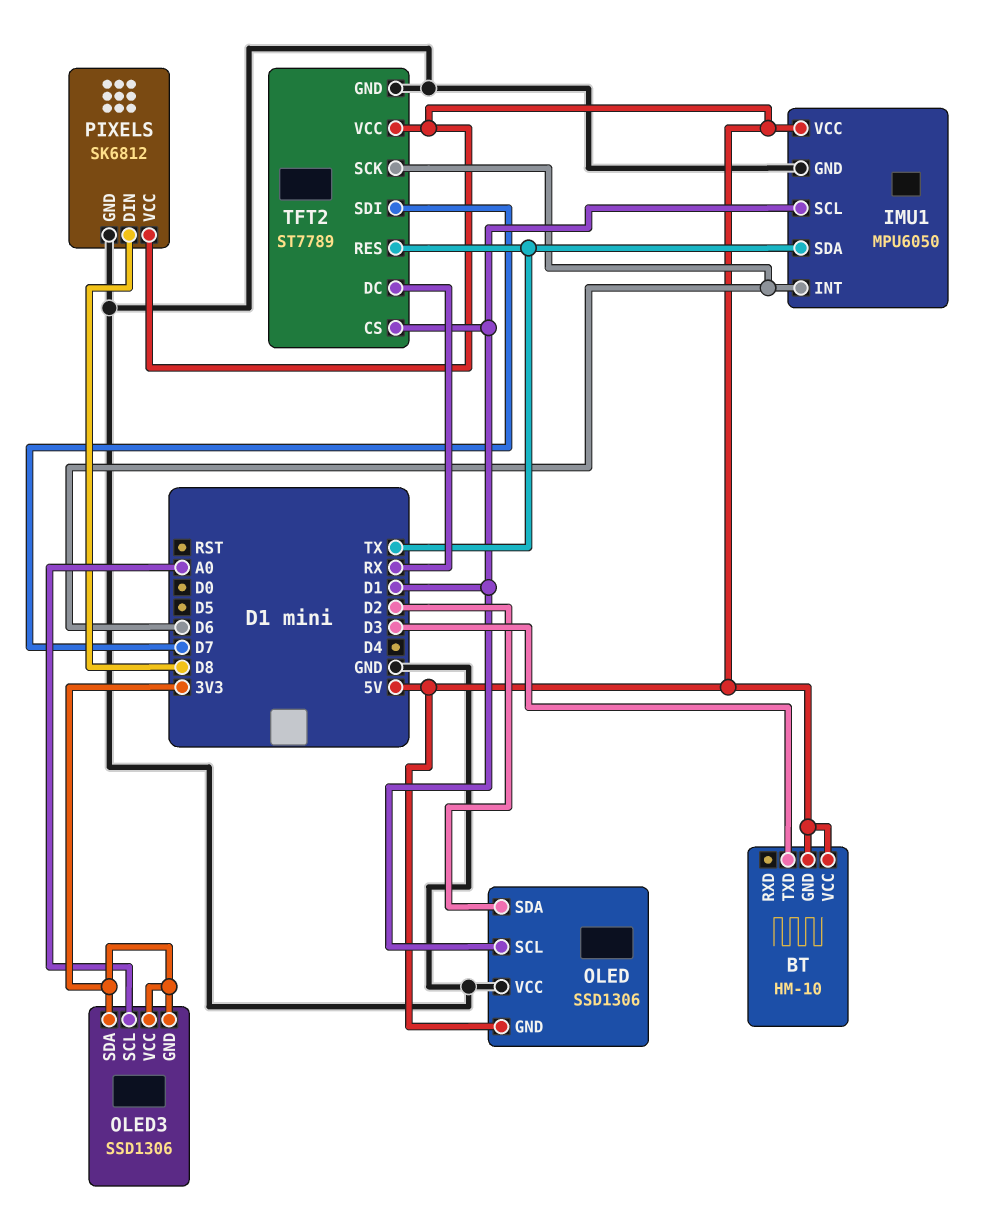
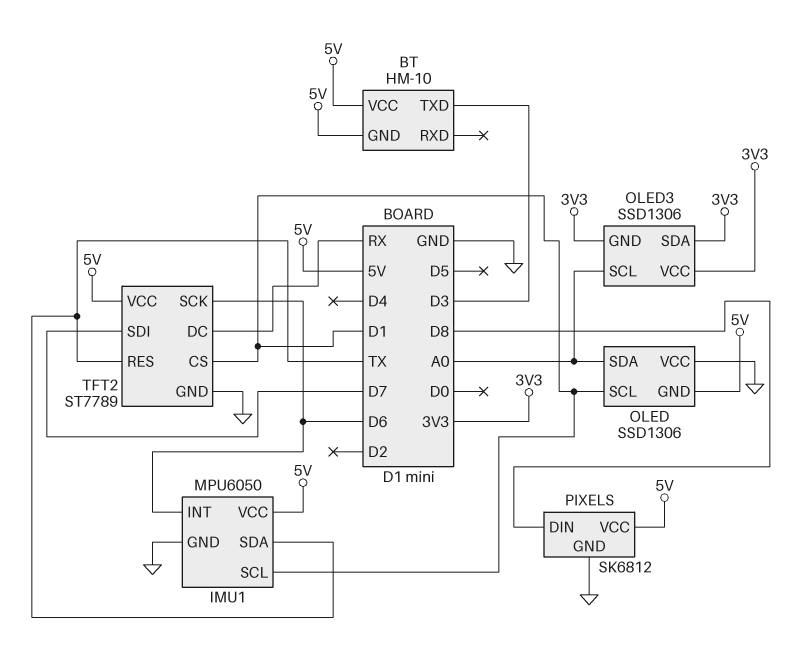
OLED pin SDA: D2 -> A0

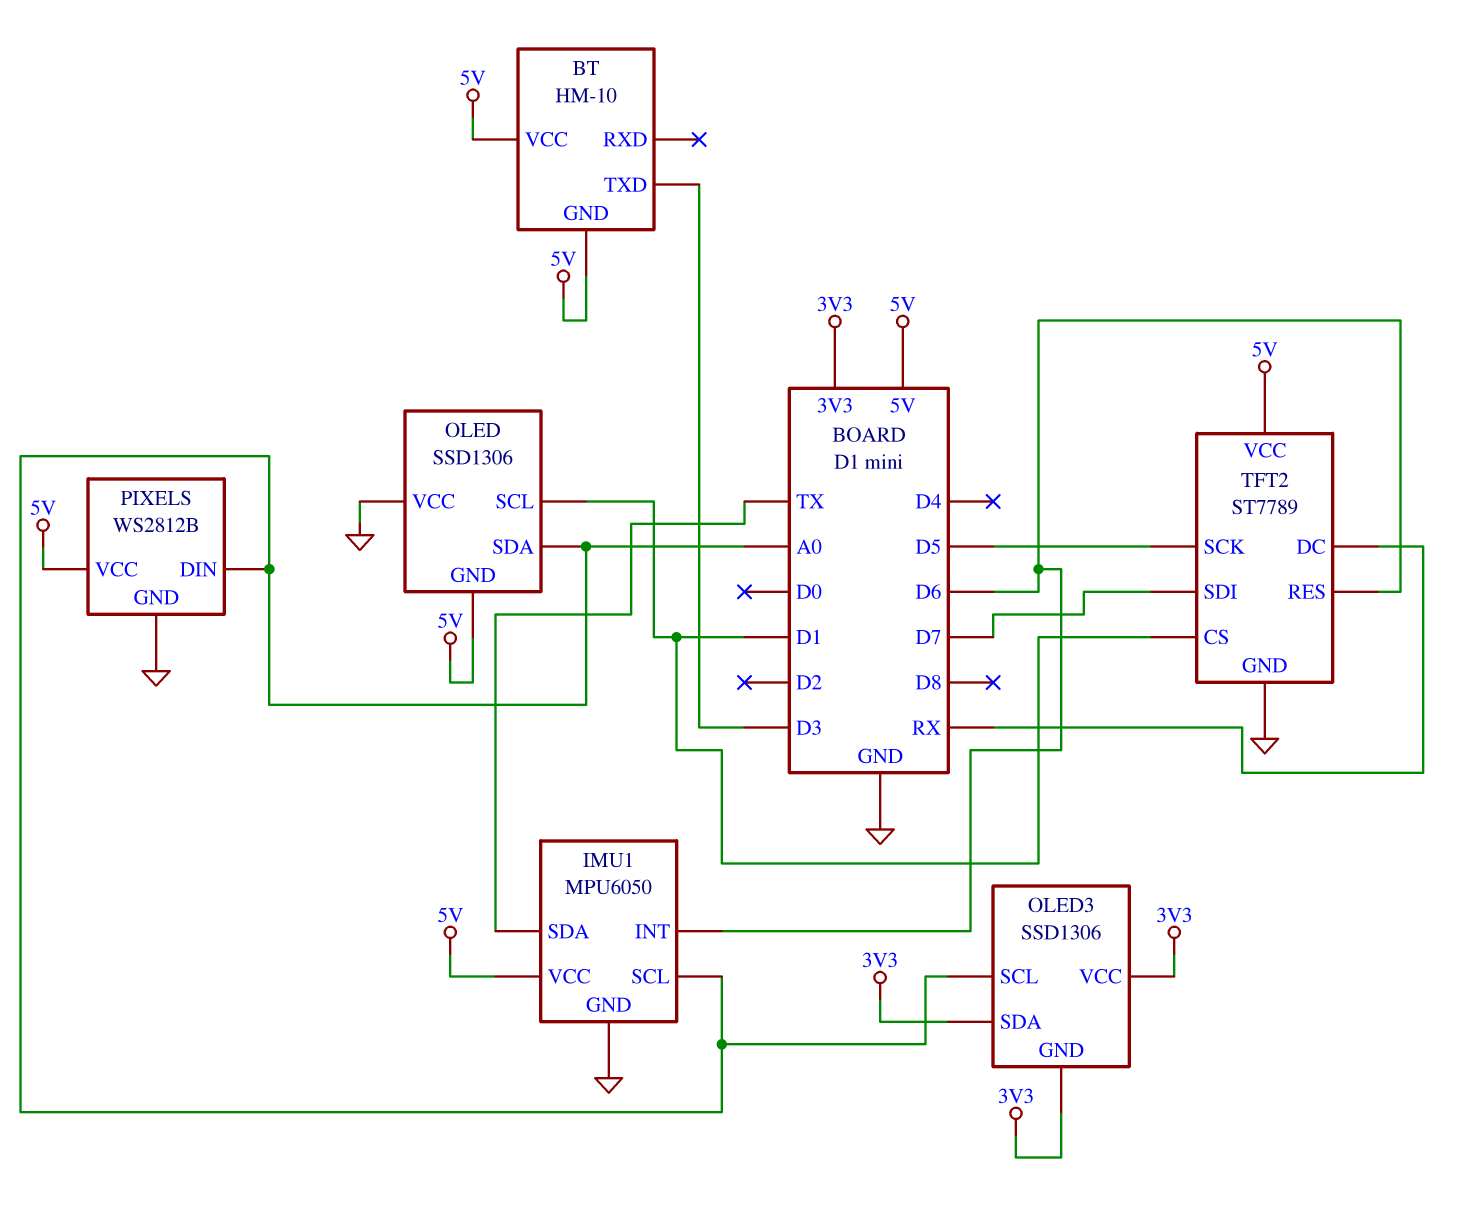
IMU1 pin SCL: D1 -> A0
PIXELS: SK6812 -> WS2812B
PIXELS pin DIN: D8 -> A0
TFT2 pin RES: TX -> D6
TFT2 pin SCK: D6 -> D5

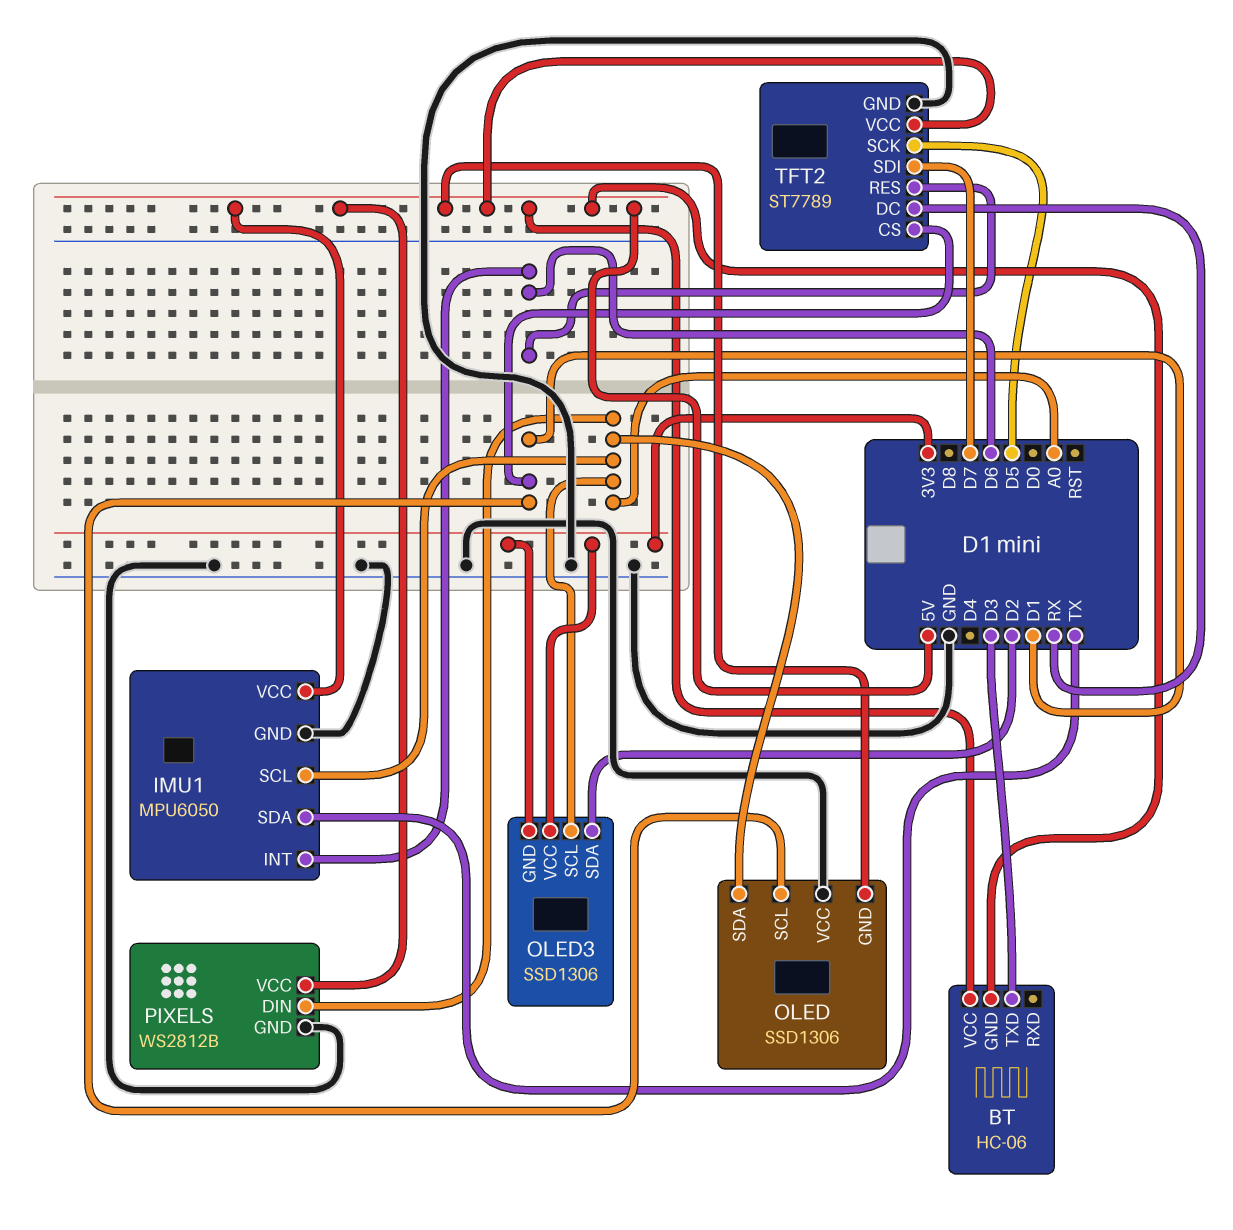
BT: HM-10 -> HC-06
OLED3 pin SDA: 3V3 -> D2

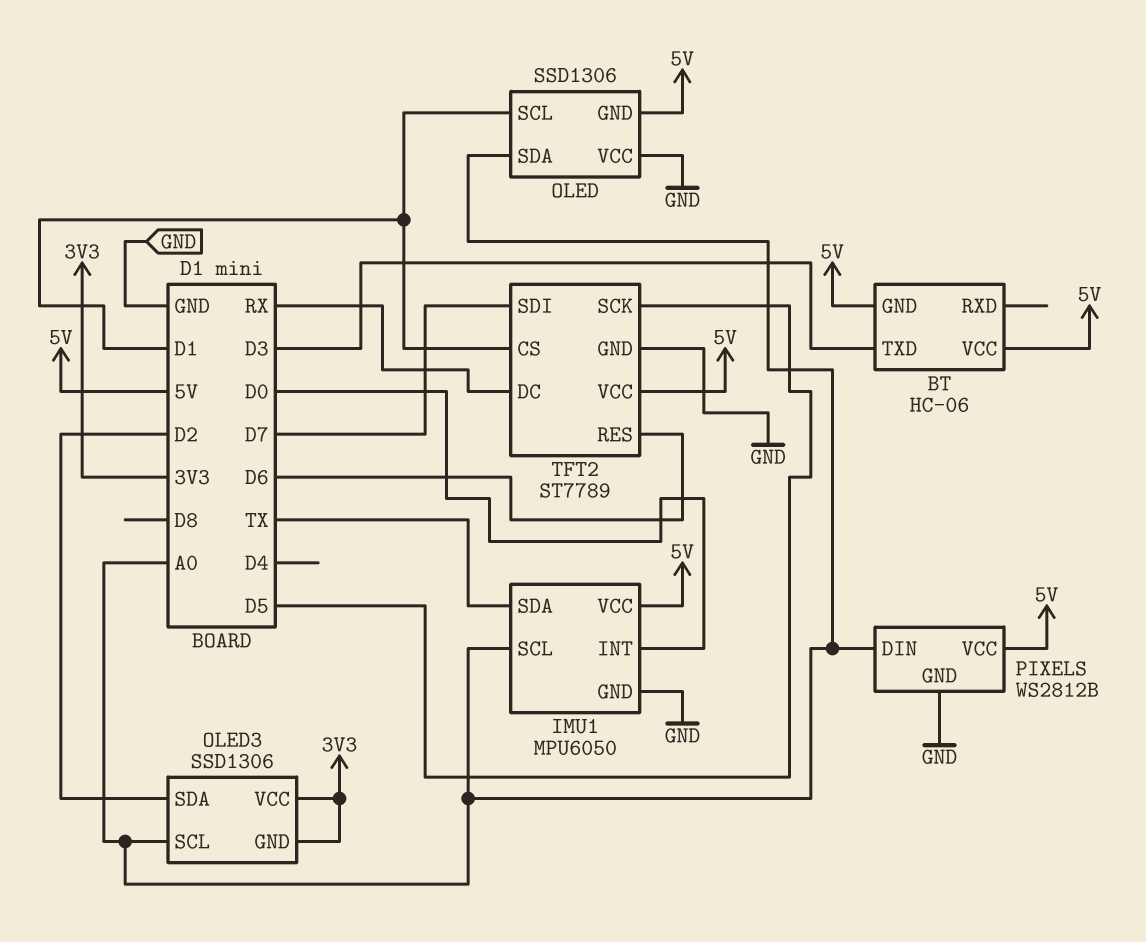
IMU1 pin INT: D6 -> D0

